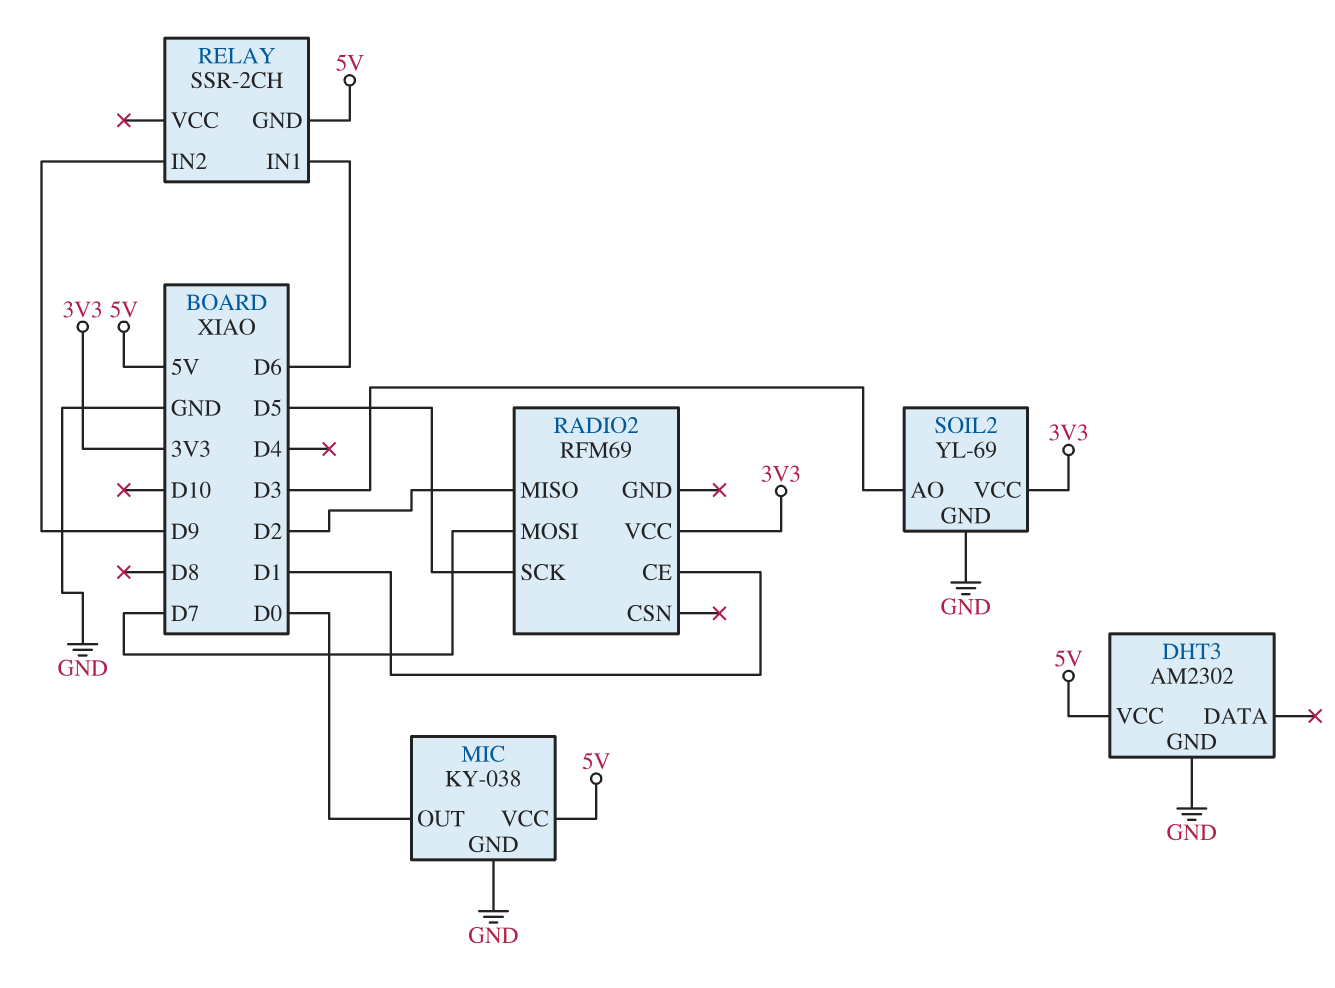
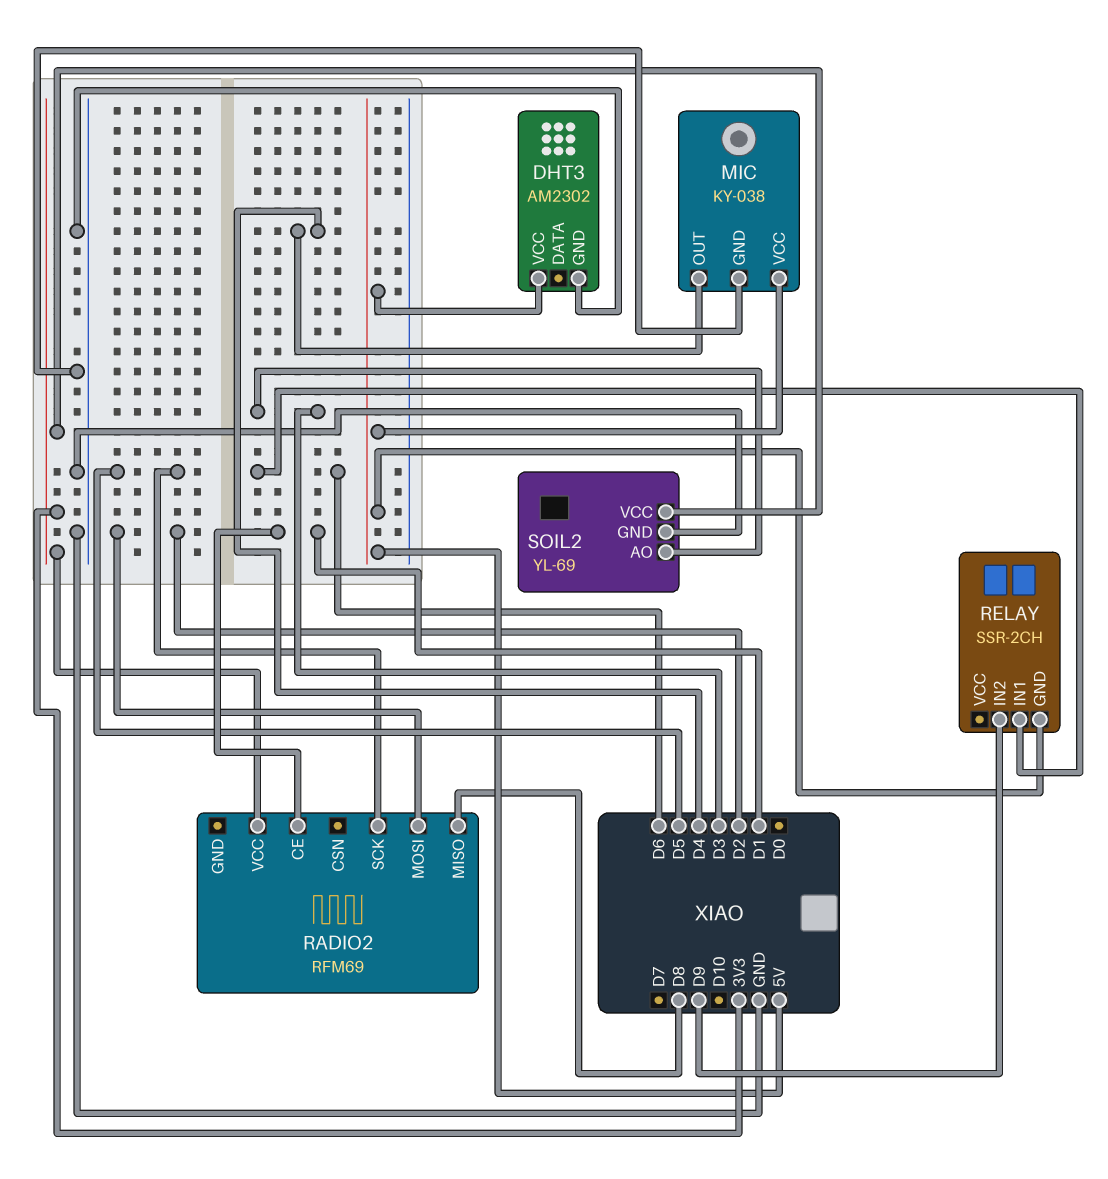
MIC pin OUT: D0 -> D4
RADIO2 pin MISO: D2 -> D8
RADIO2 pin MOSI: D7 -> D2

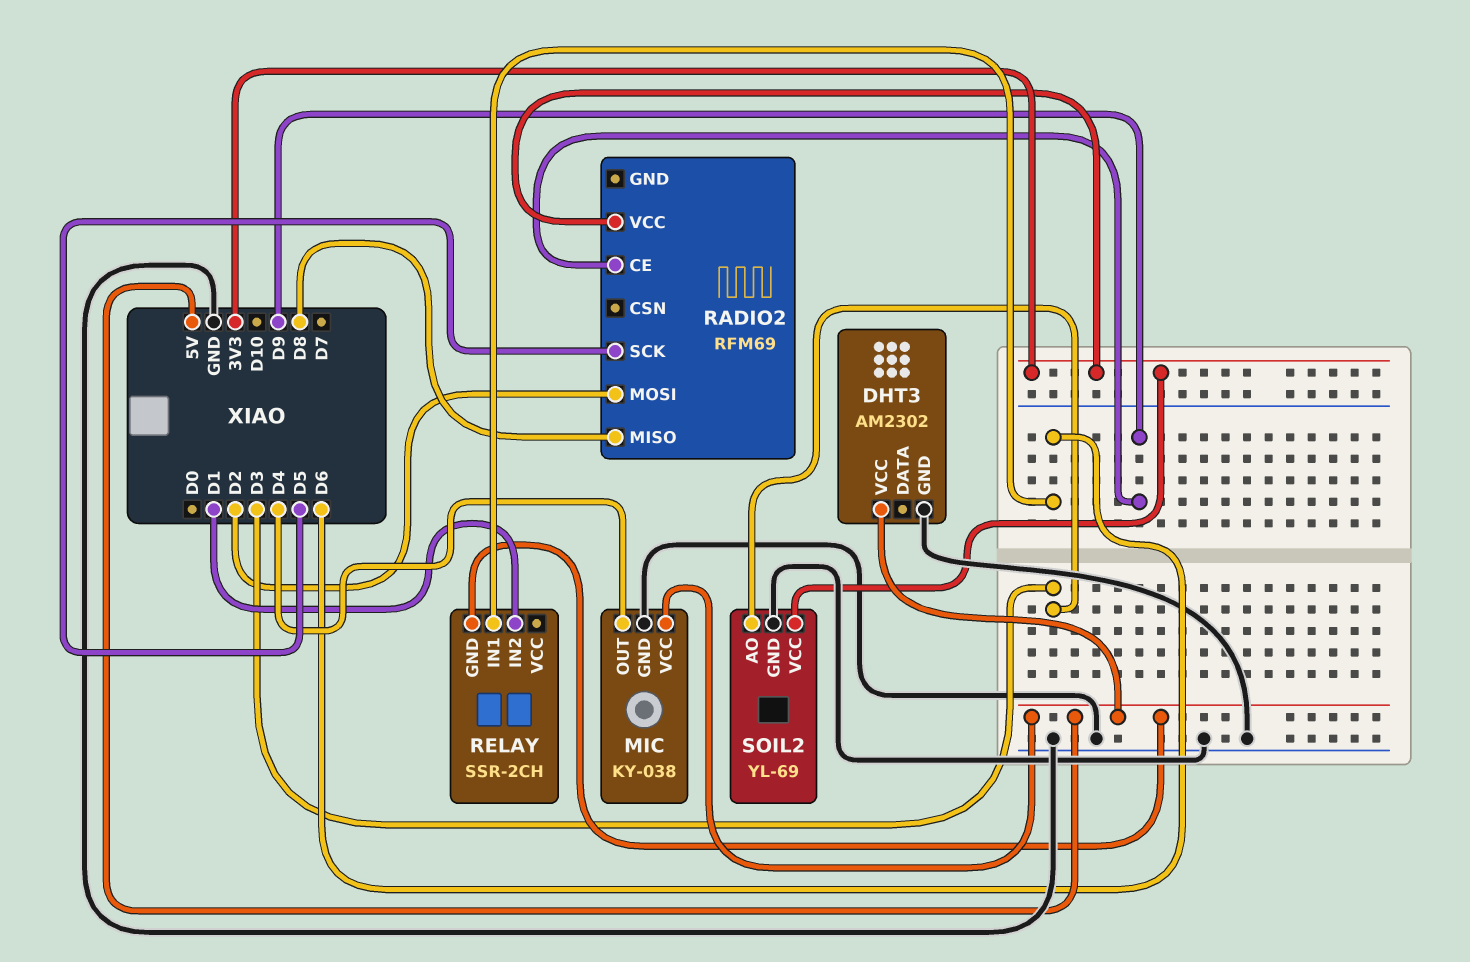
RADIO2 pin CE: D1 -> D9
RELAY pin IN2: D9 -> D1

